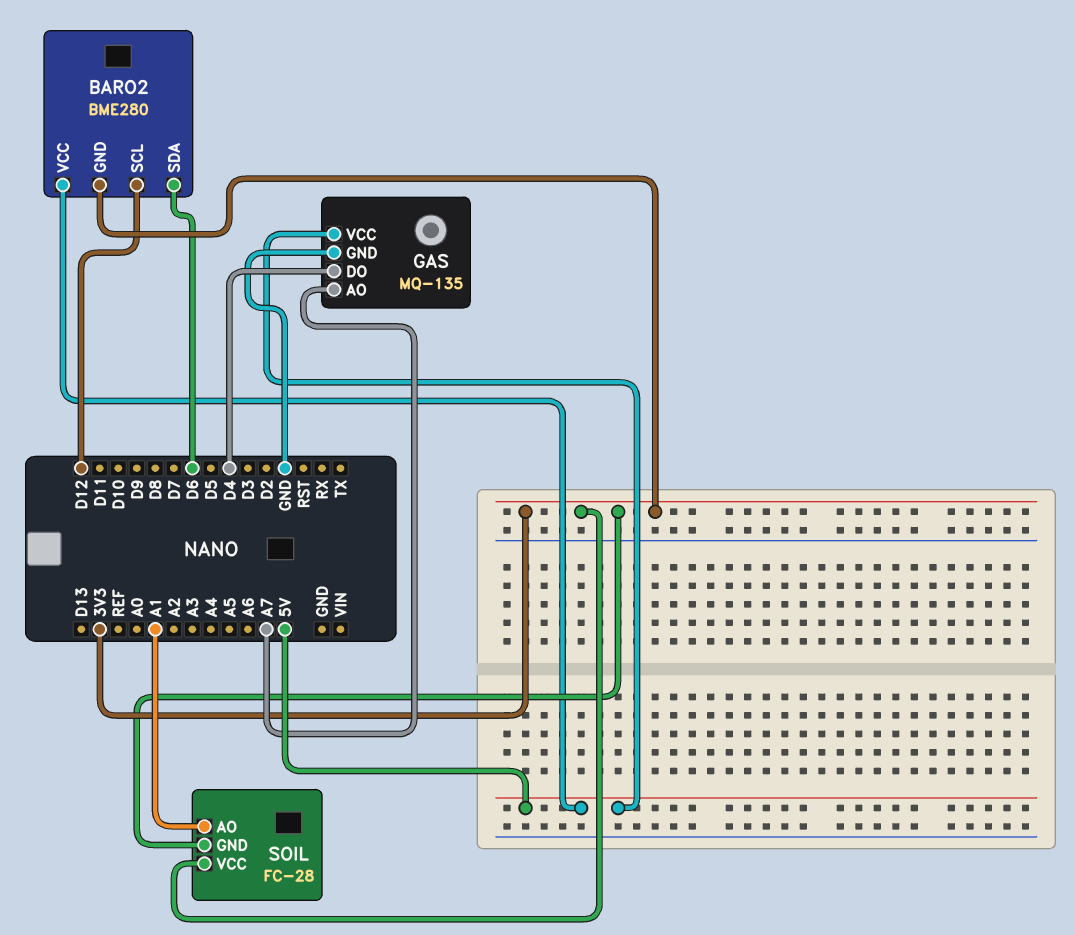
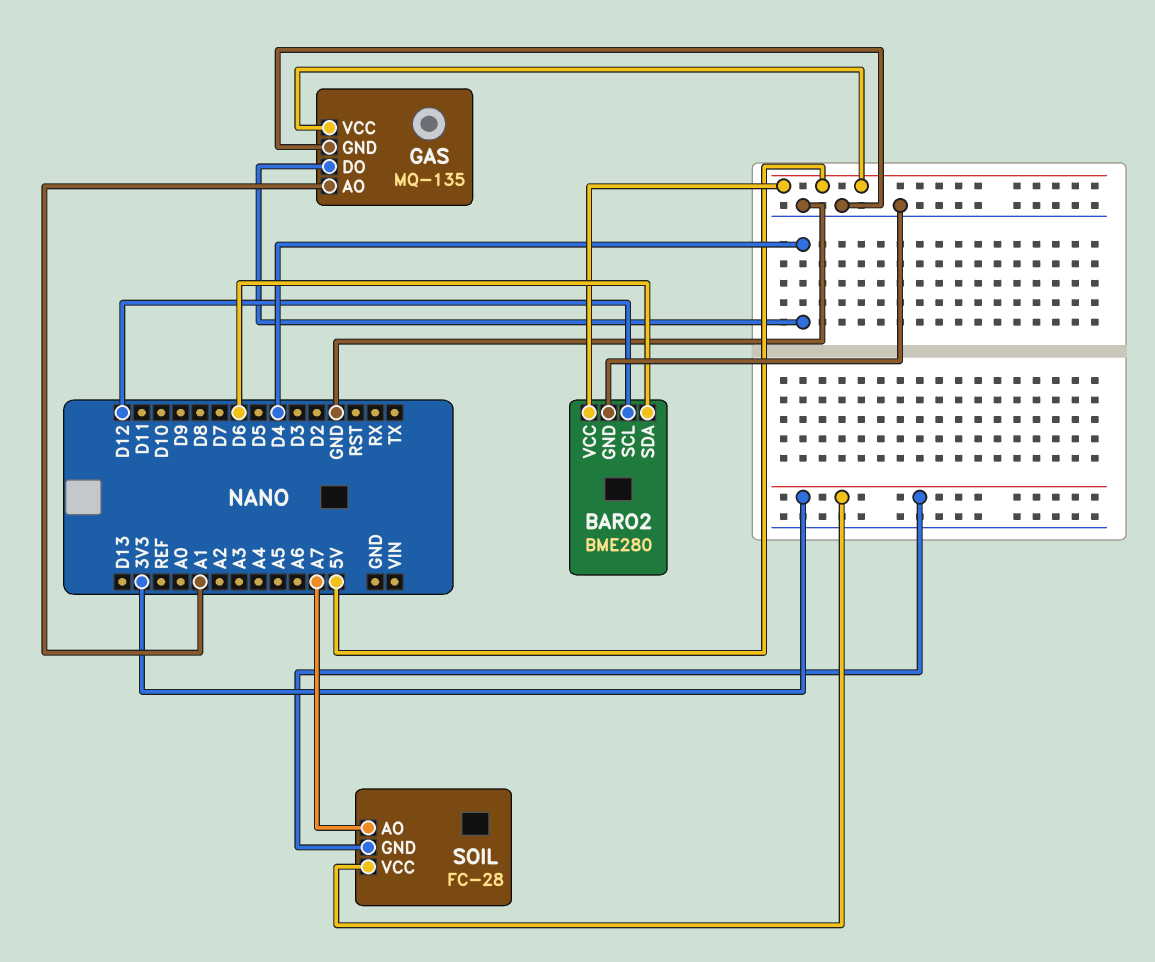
BARO2 pin GND: 3V3 -> GND
GAS pin AO: A7 -> A1
SOIL pin AO: A1 -> A7

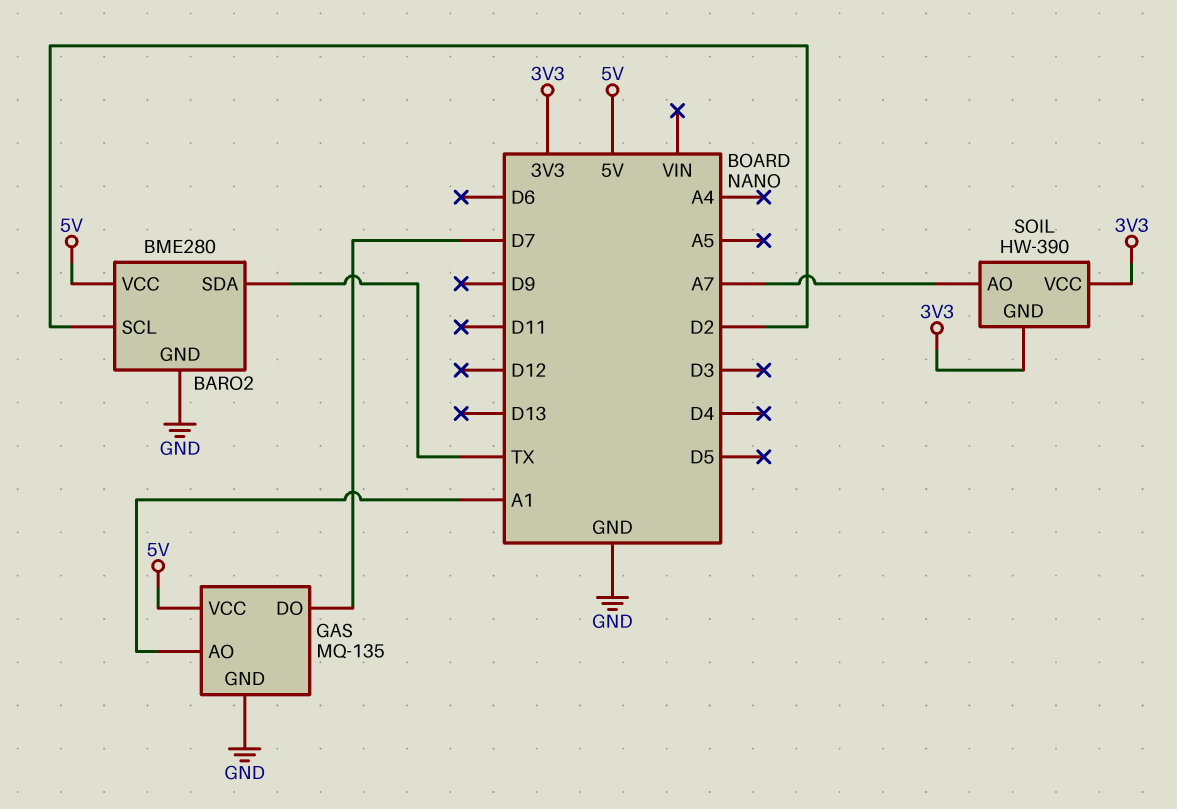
BARO2 pin SCL: D12 -> D2
BARO2 pin SDA: D6 -> TX
GAS pin DO: D4 -> D7
SOIL: FC-28 -> HW-390

